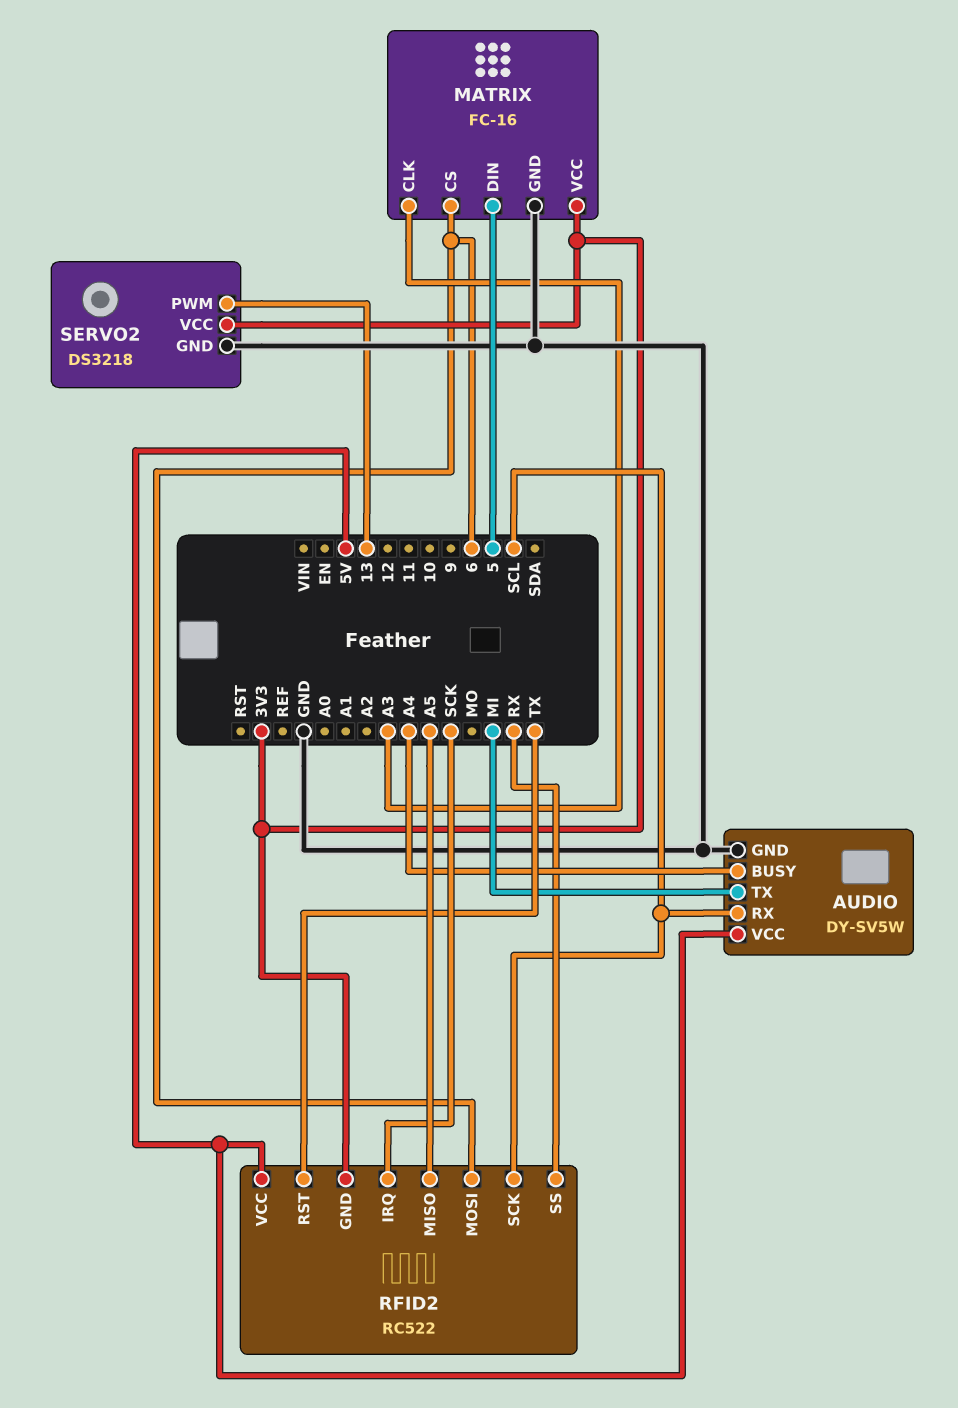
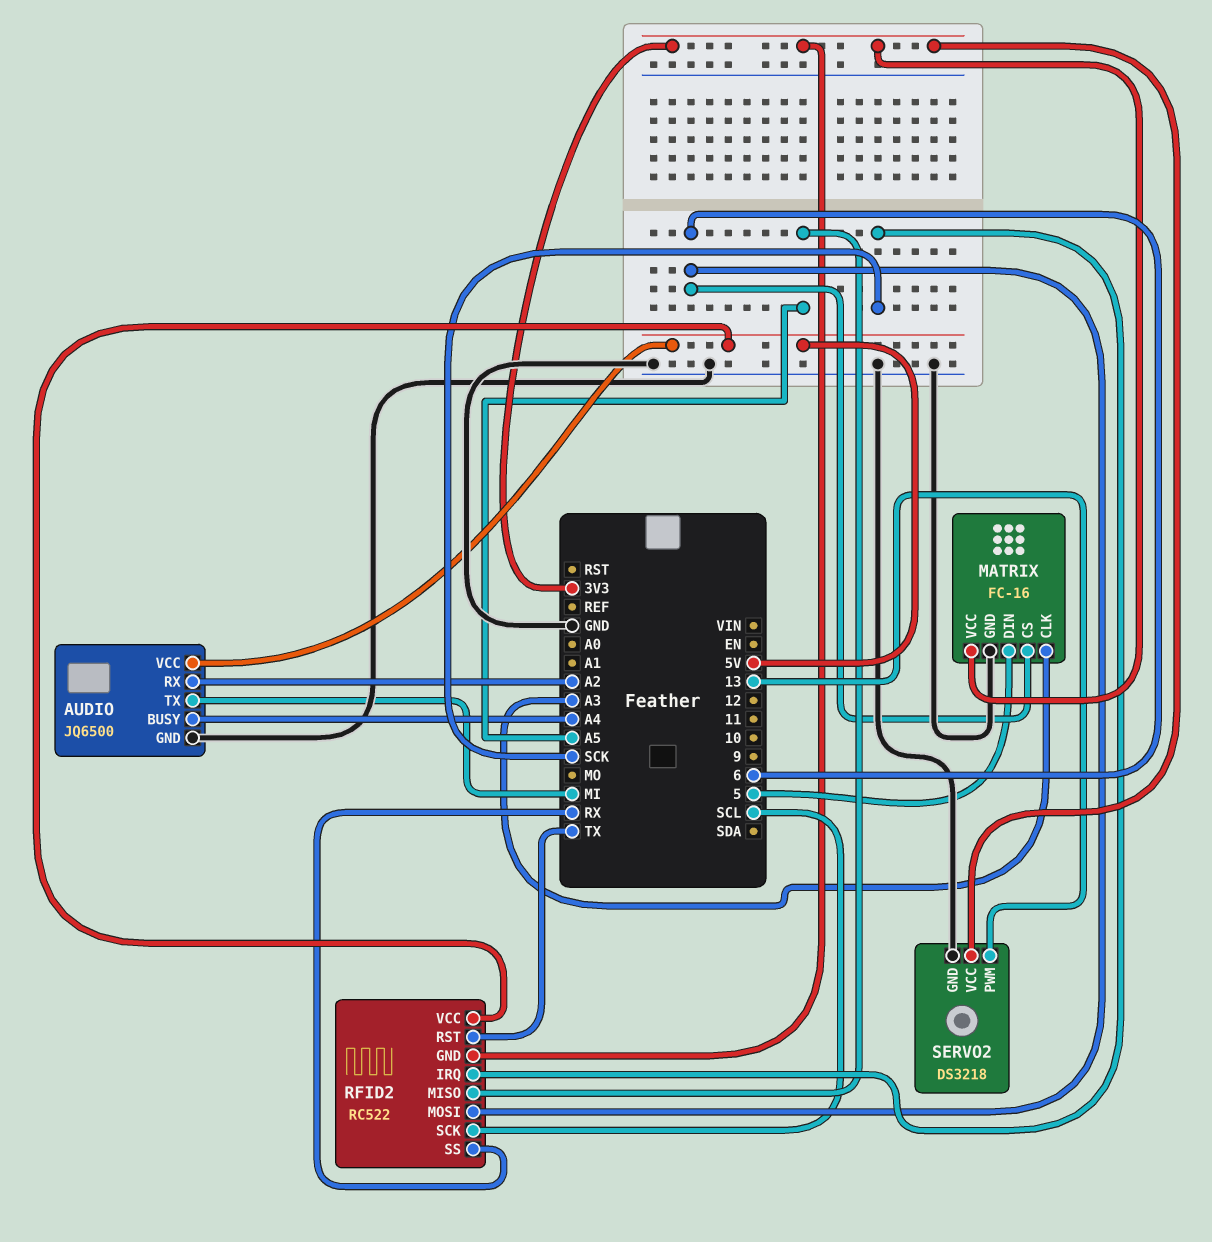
AUDIO: DY-SV5W -> JQ6500
AUDIO pin RX: SCL -> A2

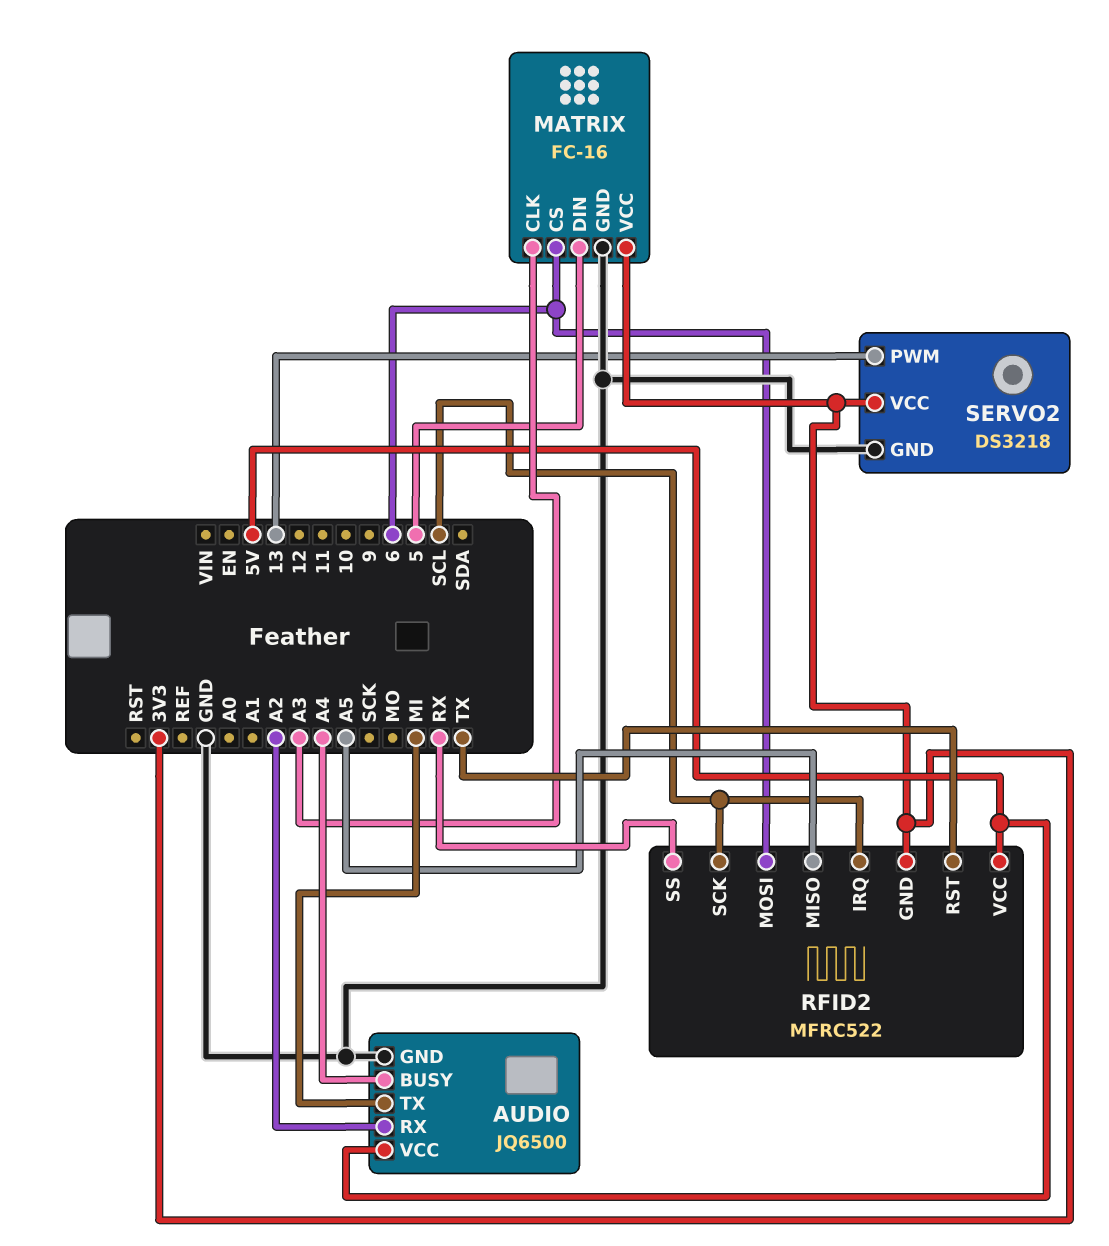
RFID2: RC522 -> MFRC522
RFID2 pin IRQ: SCK -> SCL

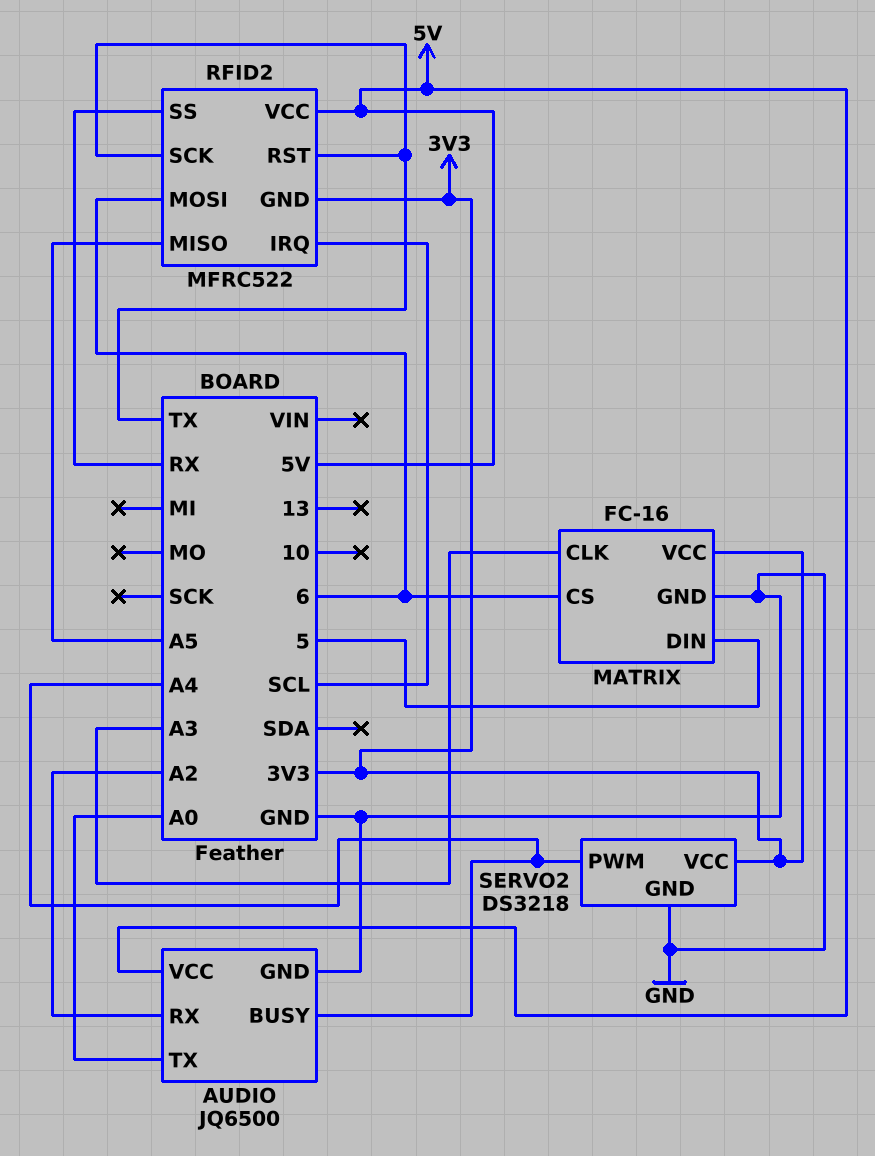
AUDIO pin TX: MI -> A0
RFID2 pin SCK: SCL -> TX
SERVO2 pin PWM: 13 -> A4

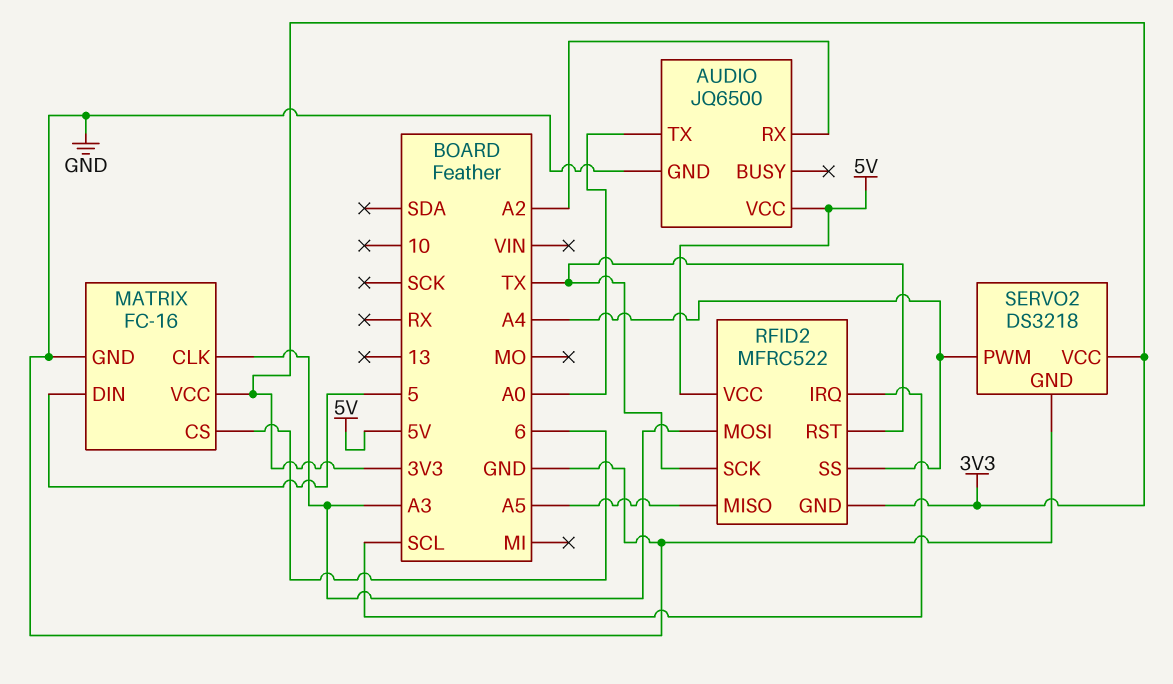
AUDIO pin BUSY: A4 -> none
RFID2 pin MOSI: 6 -> A3
RFID2 pin SS: RX -> A4

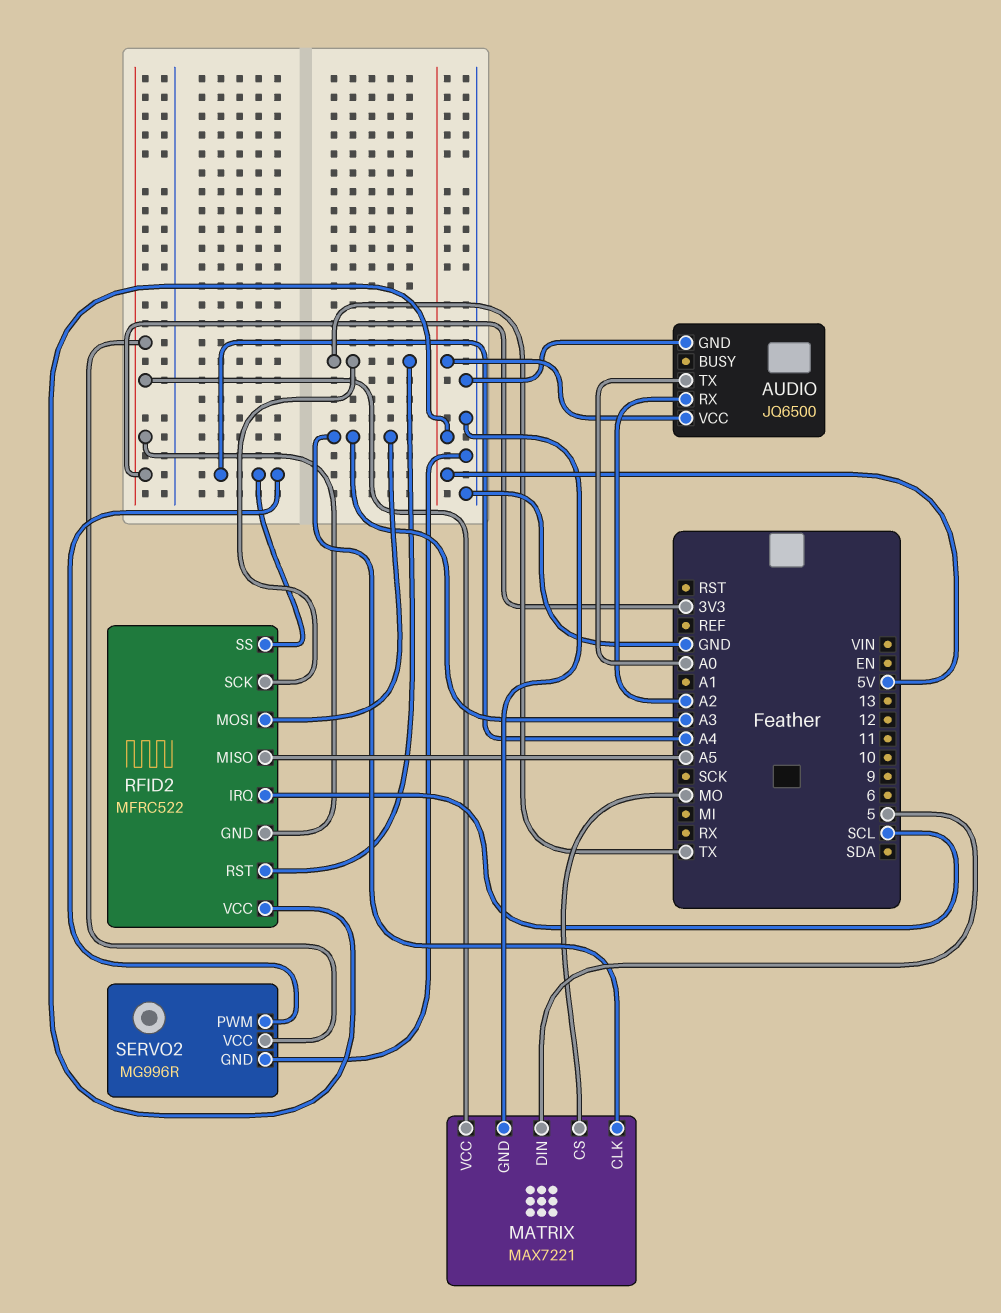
MATRIX: FC-16 -> MAX7221
MATRIX pin CS: 6 -> MO
SERVO2: DS3218 -> MG996R

